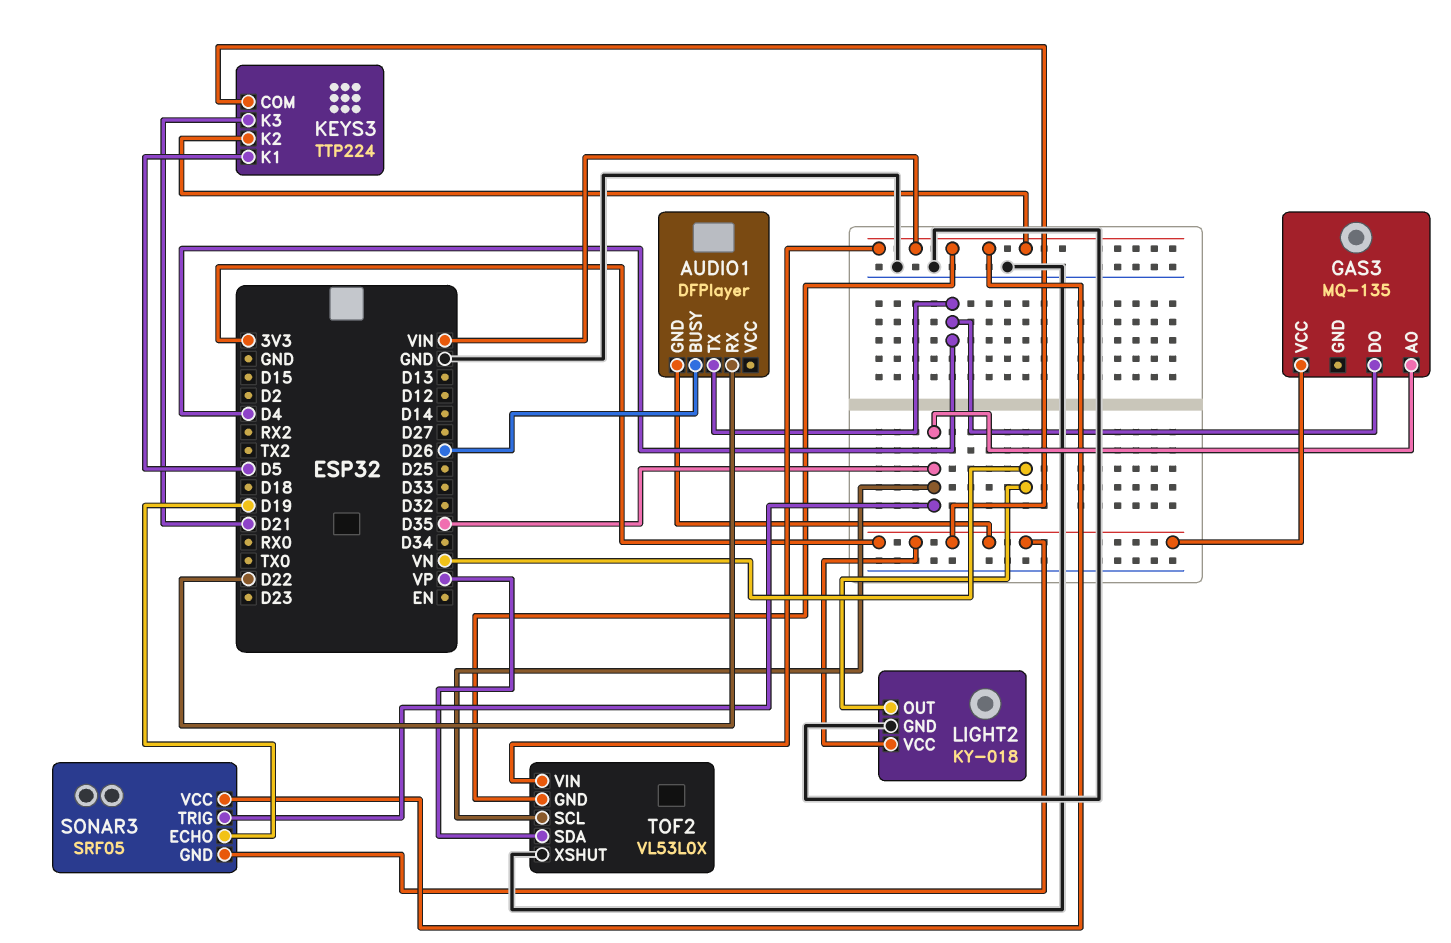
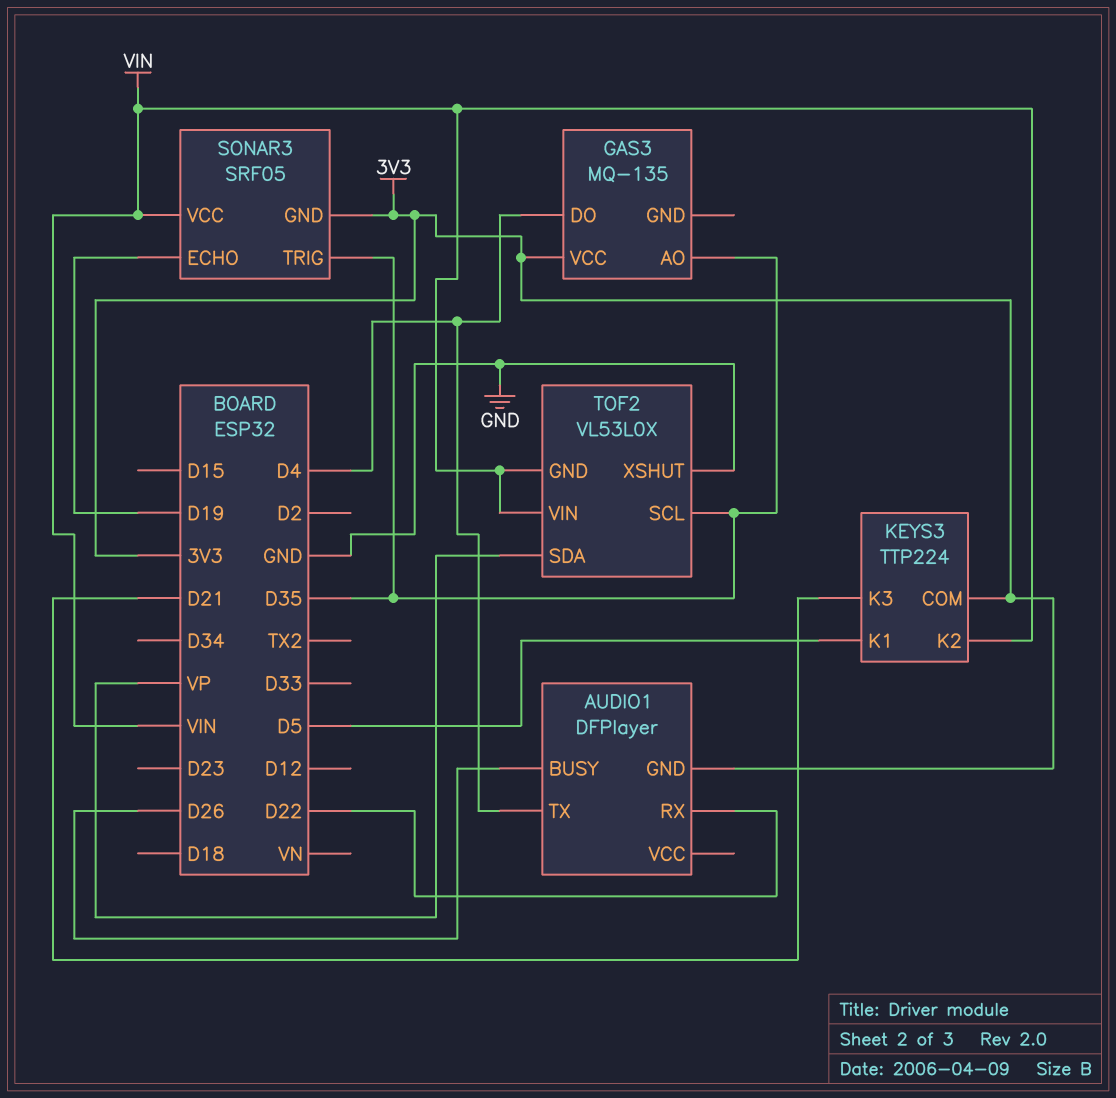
LIGHT2: KY-018 -> none
LIGHT2 pin GND: GND -> none
LIGHT2 pin OUT: VN -> none
LIGHT2 pin VCC: 3V3 -> none

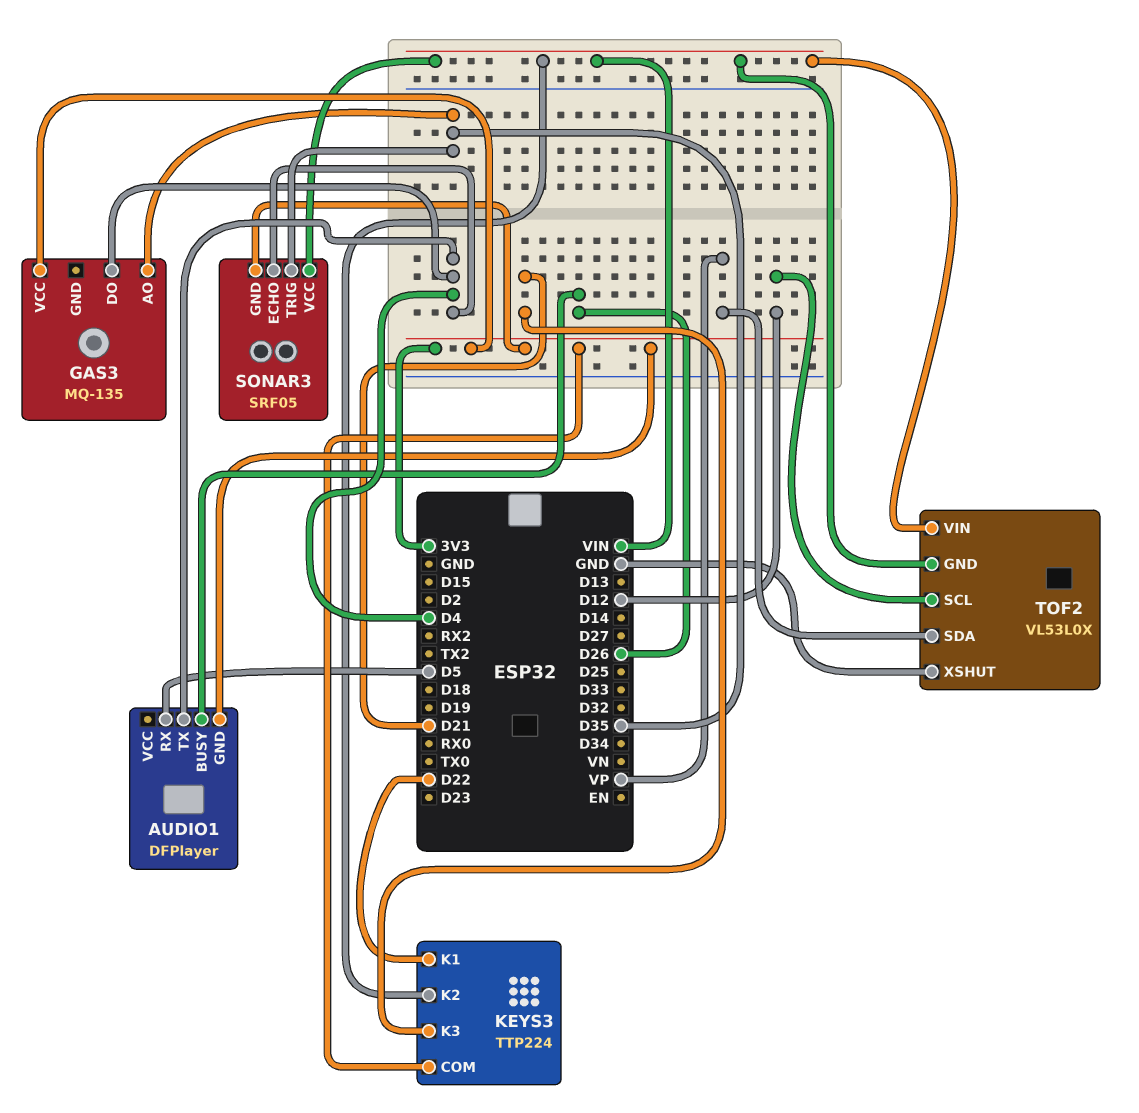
AUDIO1 pin RX: D22 -> D5
KEYS3 pin K1: D5 -> D22
SONAR3 pin ECHO: D19 -> D4
TOF2 pin SCL: D35 -> D12

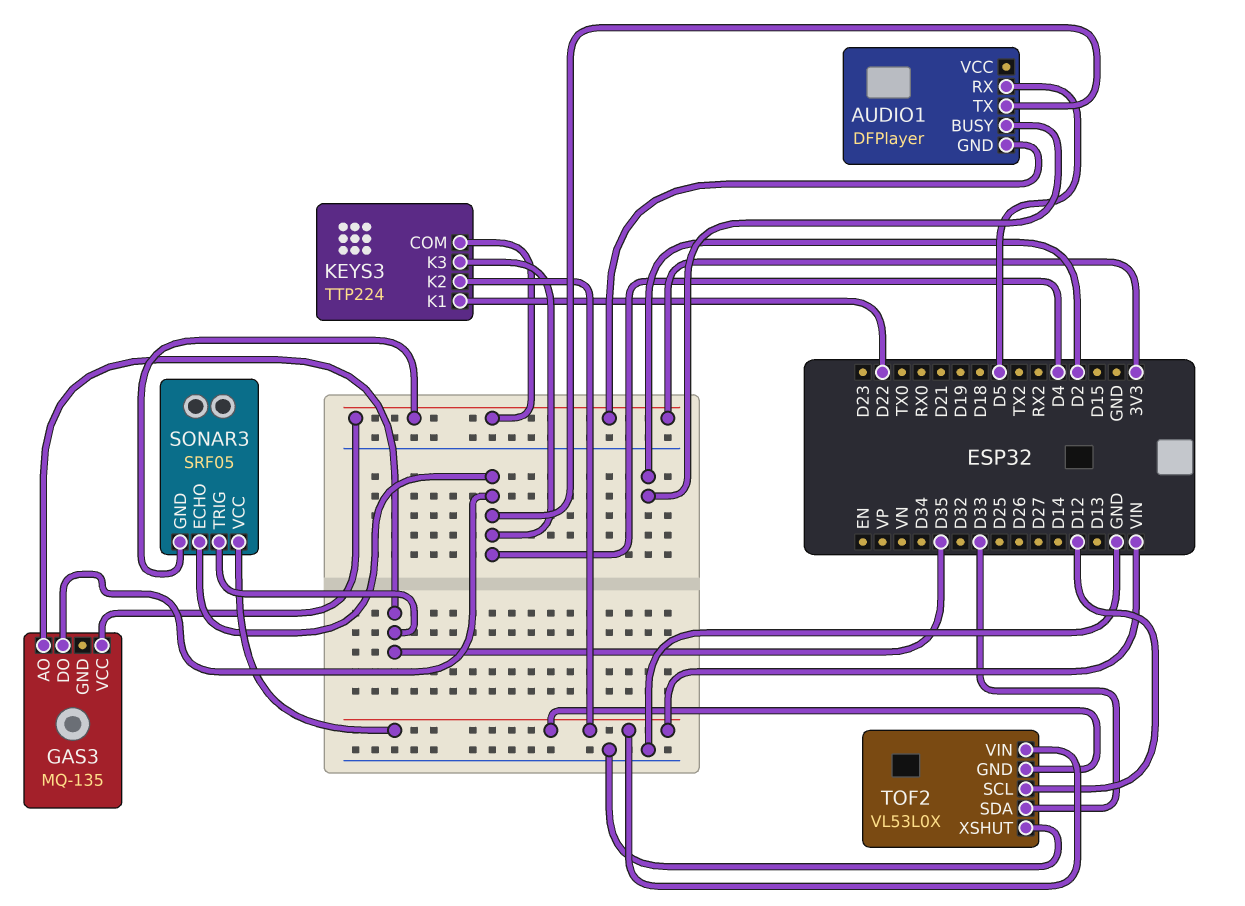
AUDIO1 pin BUSY: D26 -> D2
KEYS3 pin K3: D21 -> D4
TOF2 pin SDA: VP -> D33

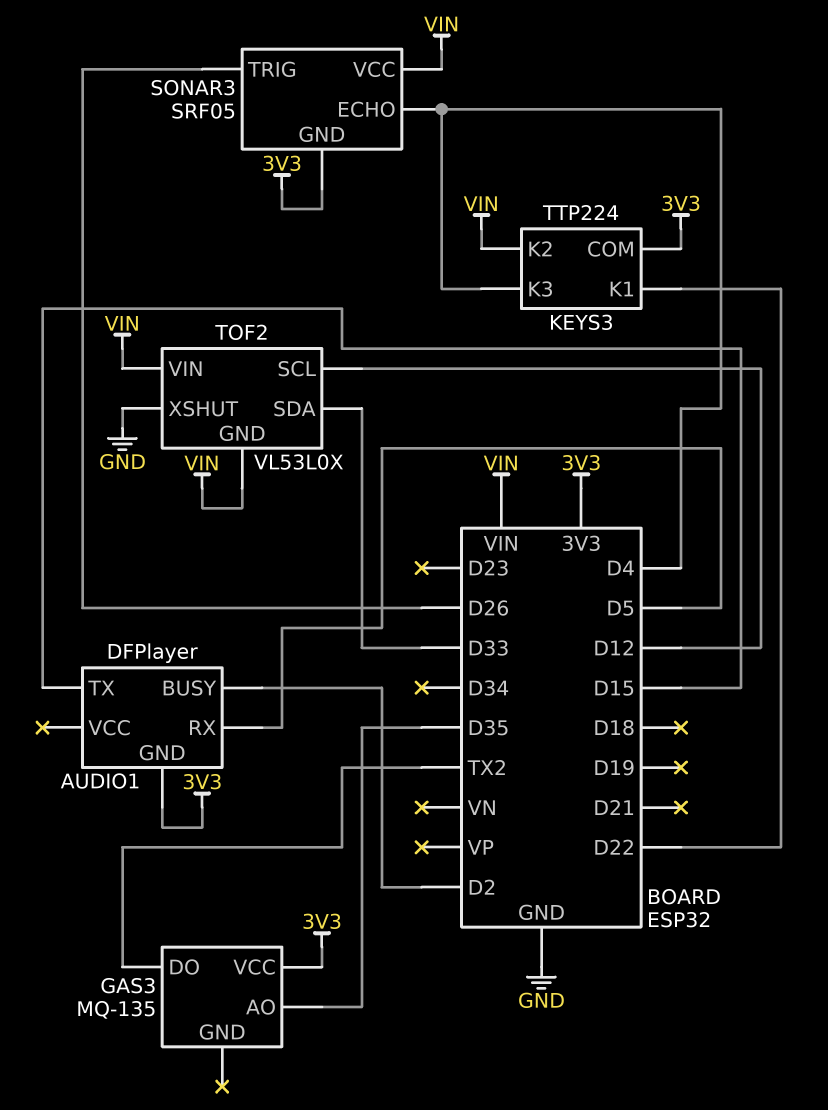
AUDIO1 pin TX: D4 -> D15
GAS3 pin DO: D4 -> TX2
SONAR3 pin TRIG: D35 -> D26

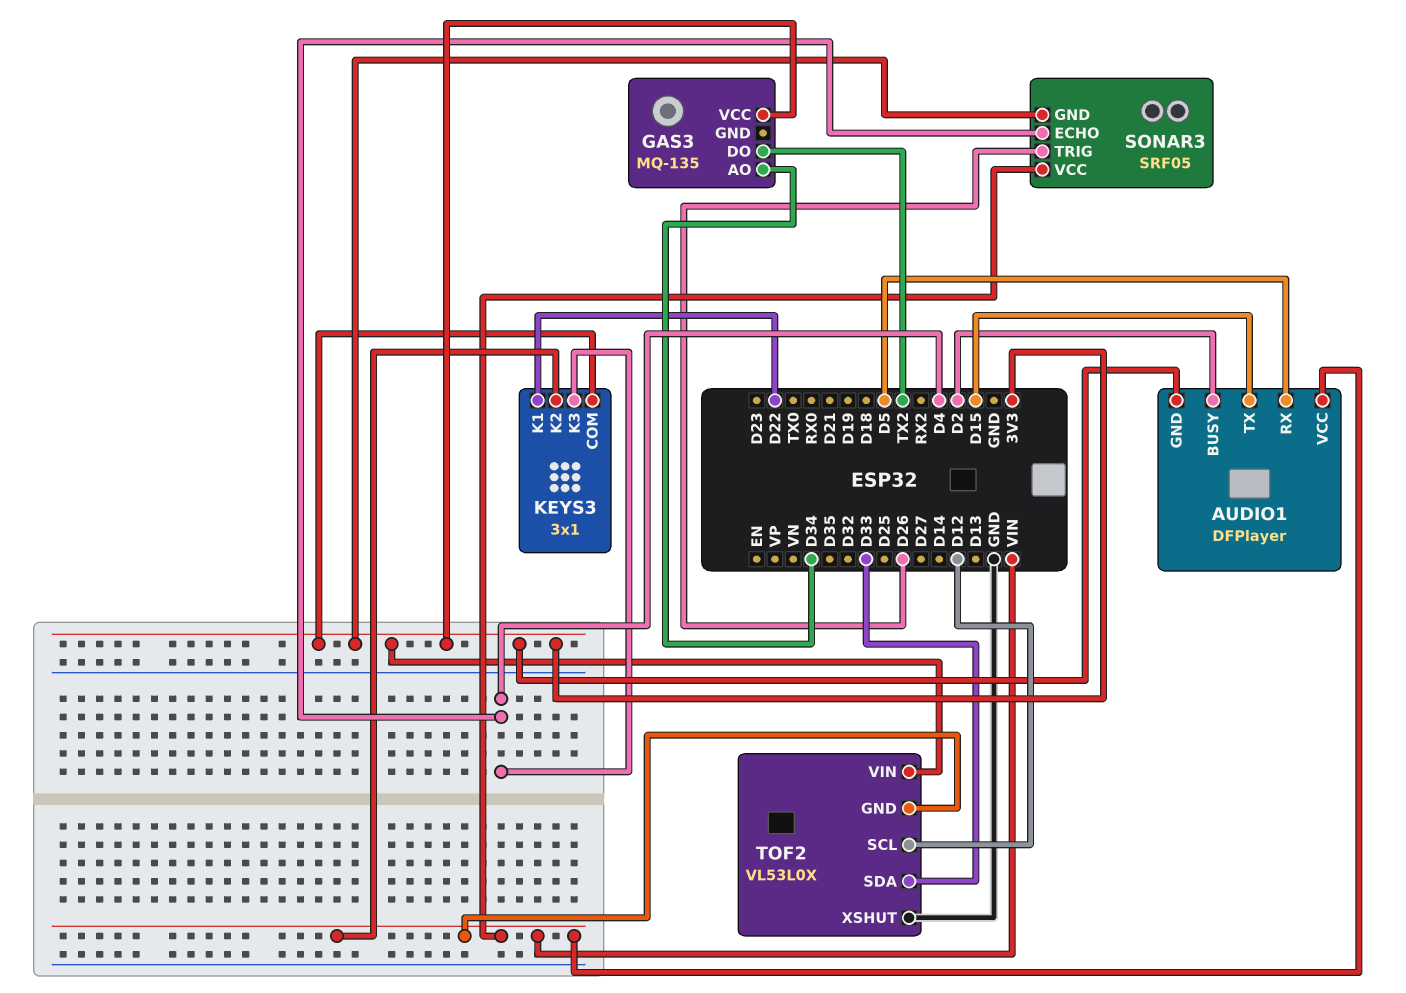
AUDIO1 pin VCC: none -> VIN
GAS3 pin AO: D35 -> D34
KEYS3: TTP224 -> 3x1
TOF2 pin VIN: VIN -> 3V3

